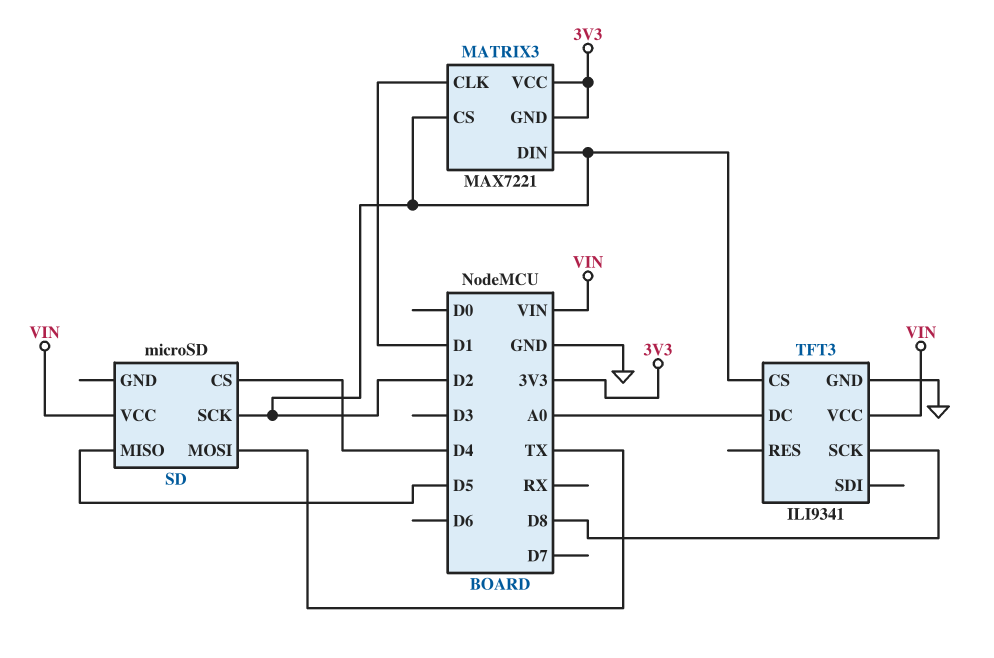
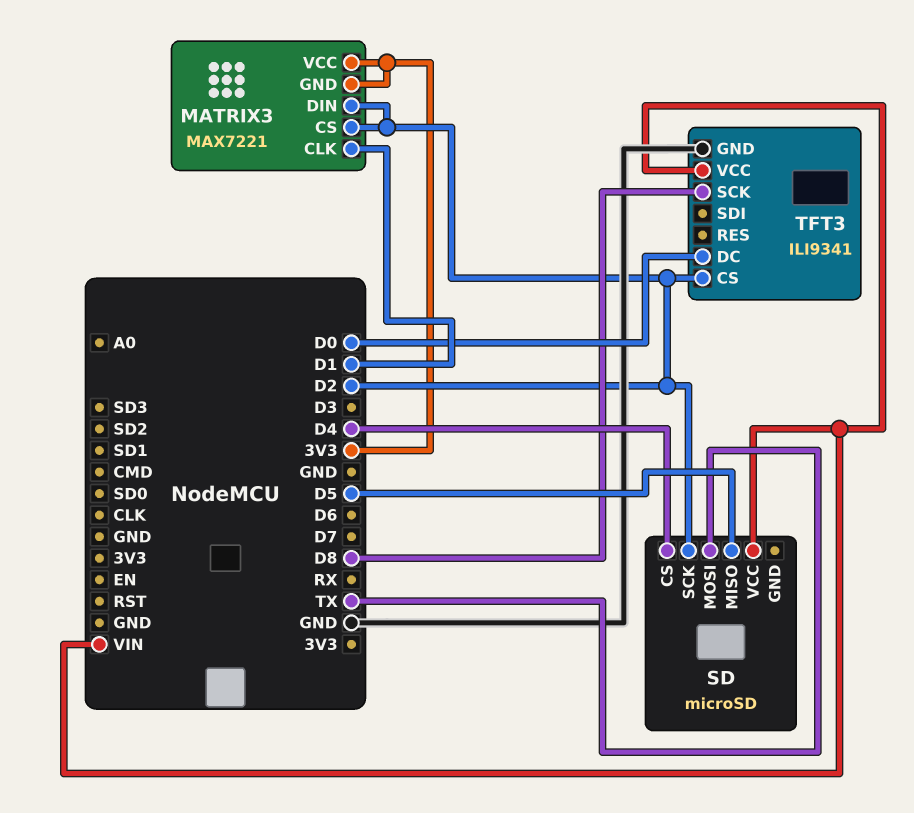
TFT3 pin DC: A0 -> D0

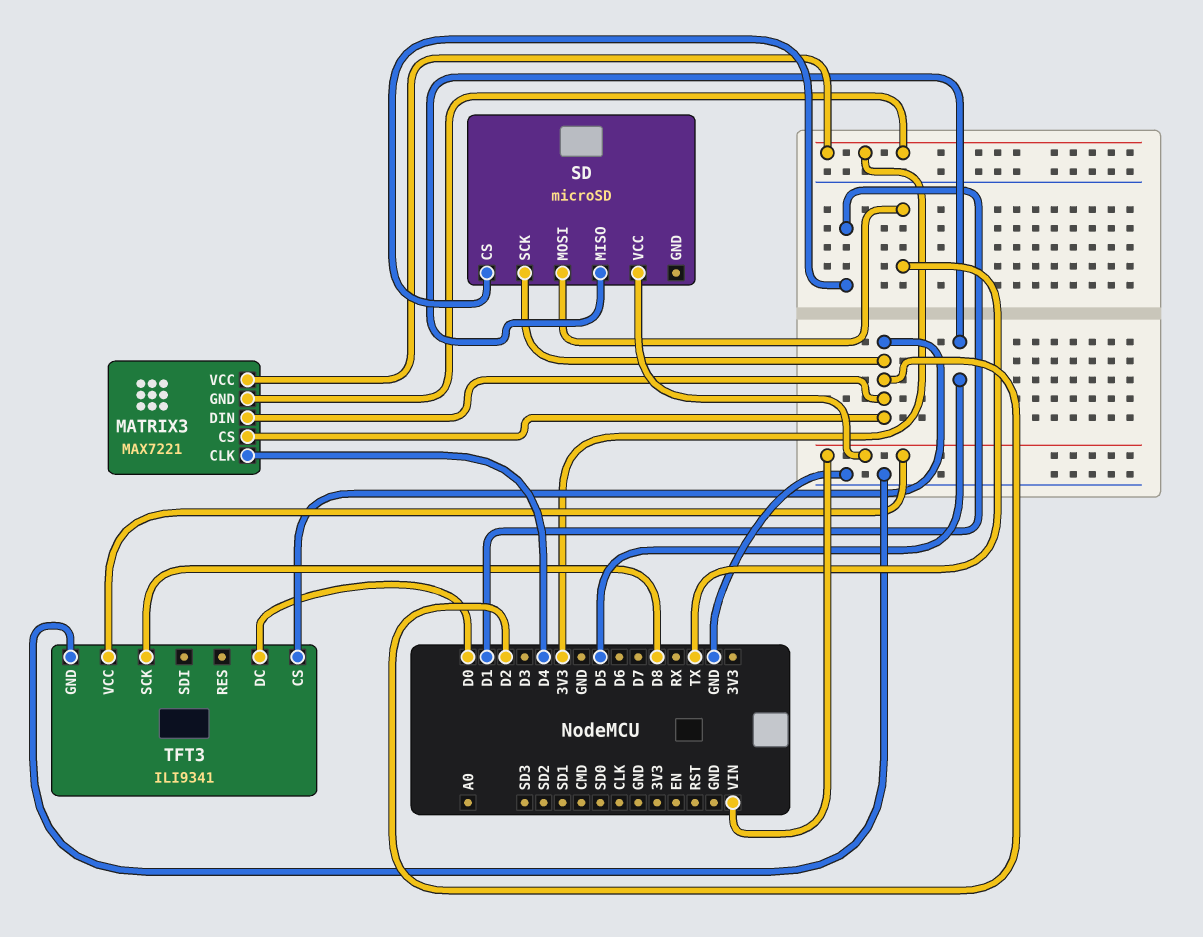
MATRIX3 pin CLK: D1 -> D4
SD pin CS: D4 -> D1

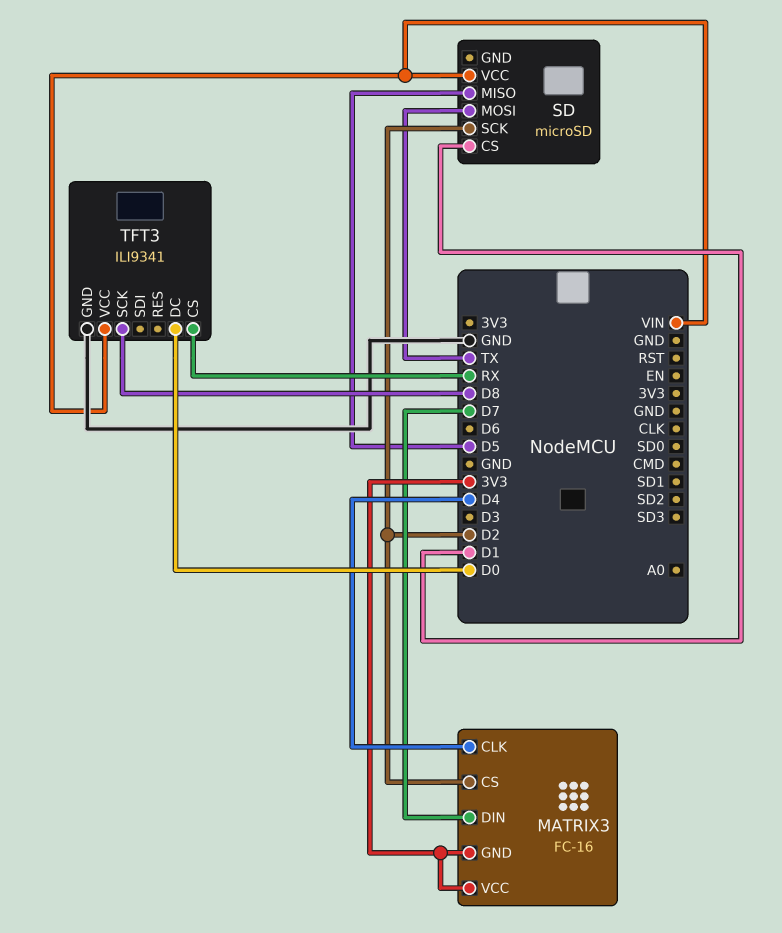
MATRIX3: MAX7221 -> FC-16
MATRIX3 pin DIN: D2 -> D7
TFT3 pin CS: D2 -> RX

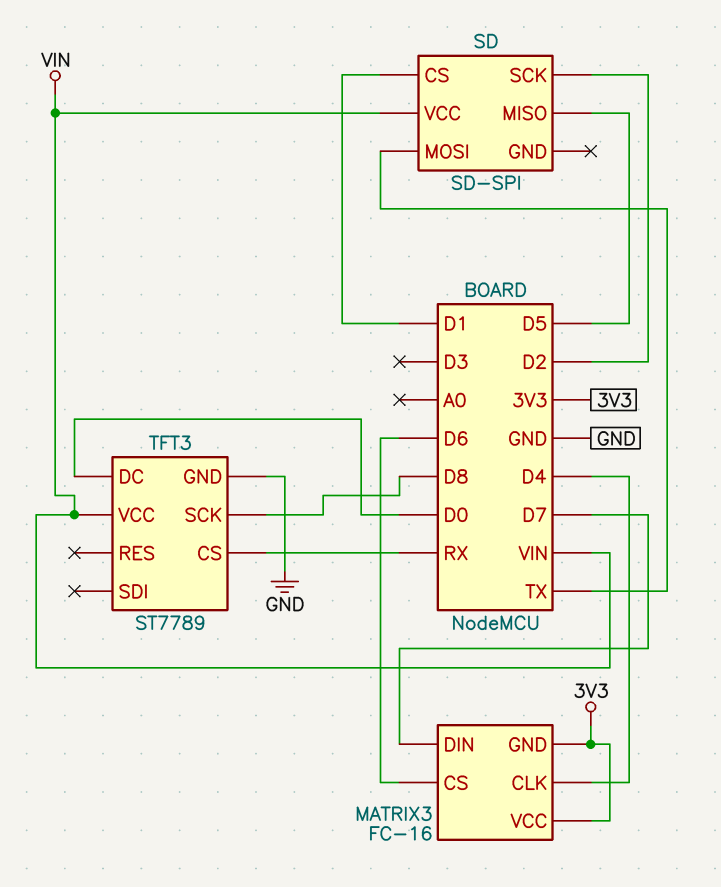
MATRIX3 pin CS: D2 -> D6
SD: microSD -> SD-SPI
TFT3: ILI9341 -> ST7789

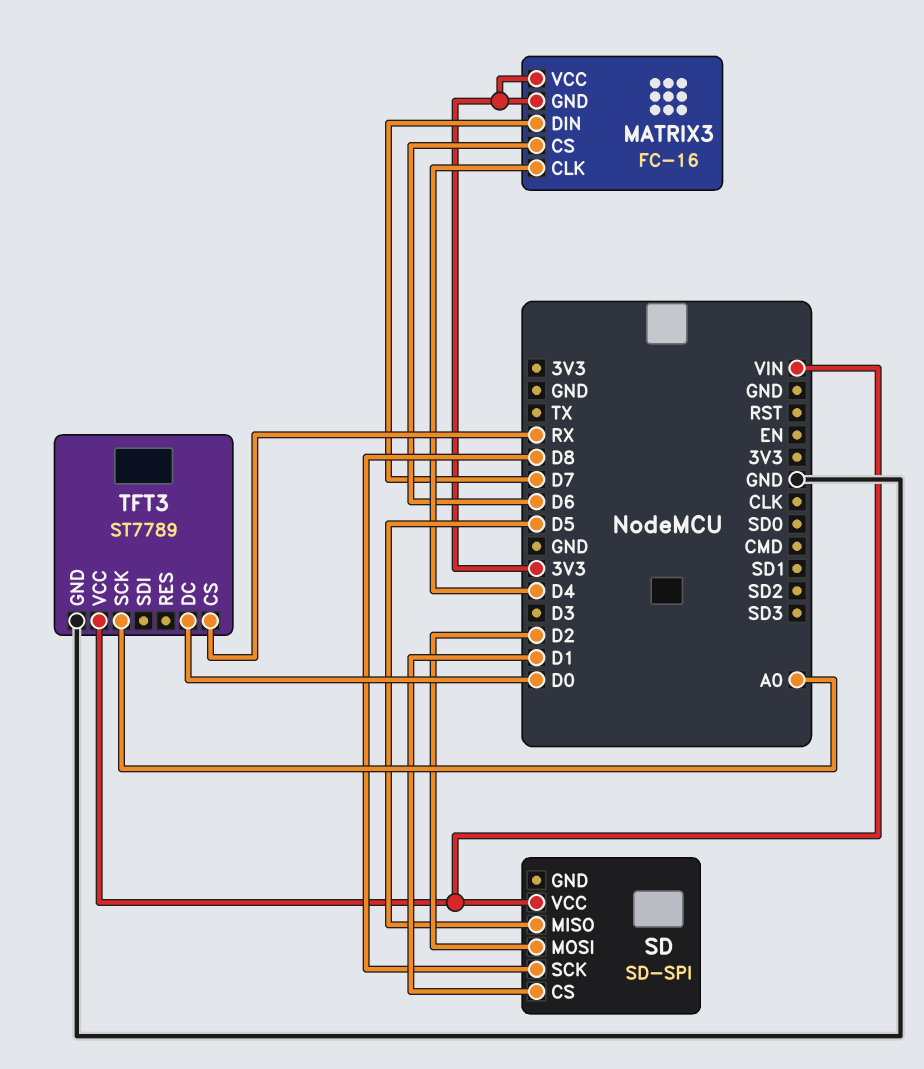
SD pin MOSI: TX -> D2
SD pin SCK: D2 -> D8
TFT3 pin SCK: D8 -> A0

